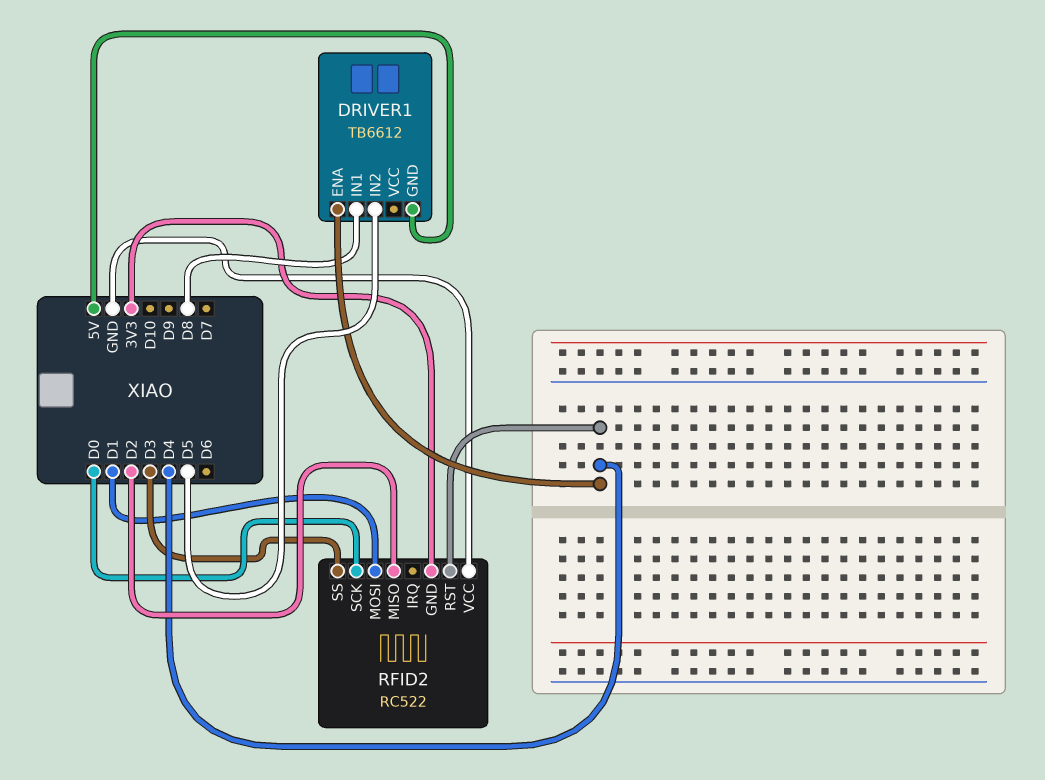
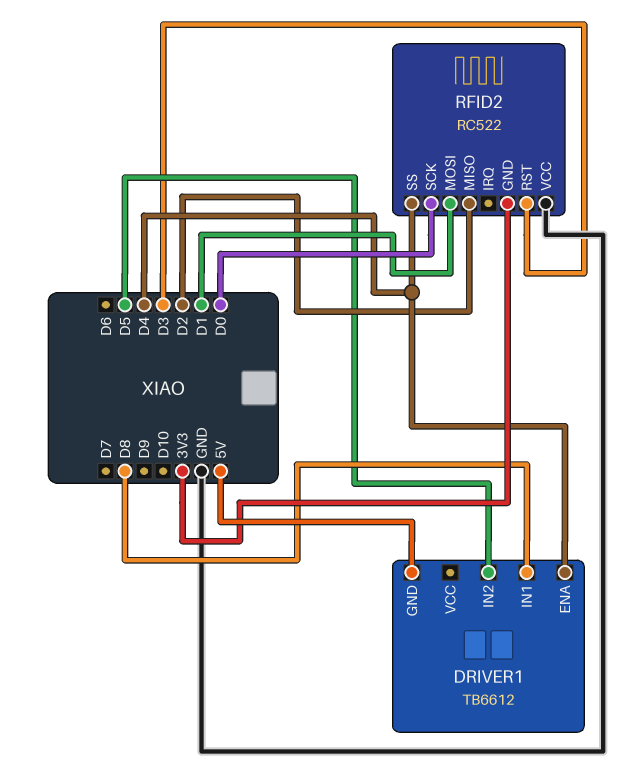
RFID2 pin RST: D4 -> D3
RFID2 pin SS: D3 -> D4

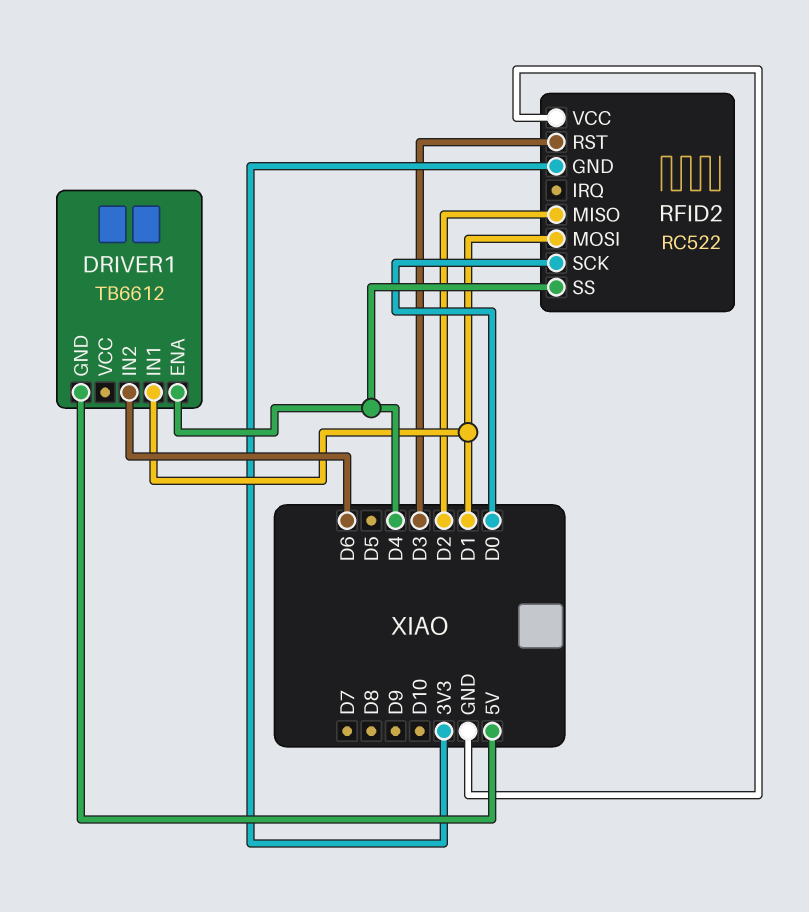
DRIVER1 pin IN1: D8 -> D1
DRIVER1 pin IN2: D5 -> D6

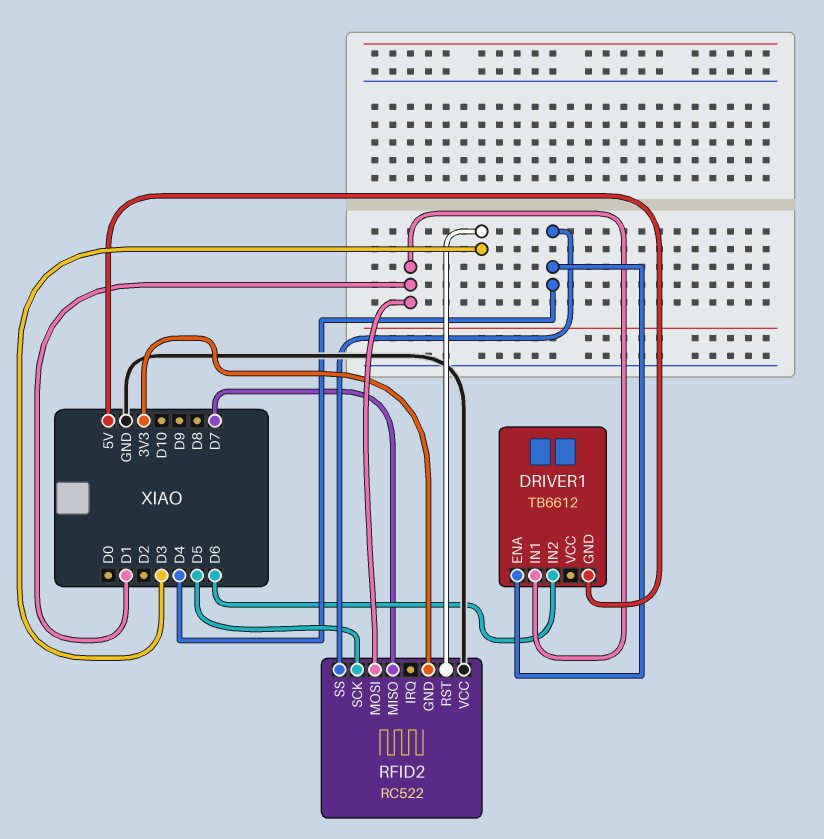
RFID2 pin MISO: D2 -> D7
RFID2 pin SCK: D0 -> D5

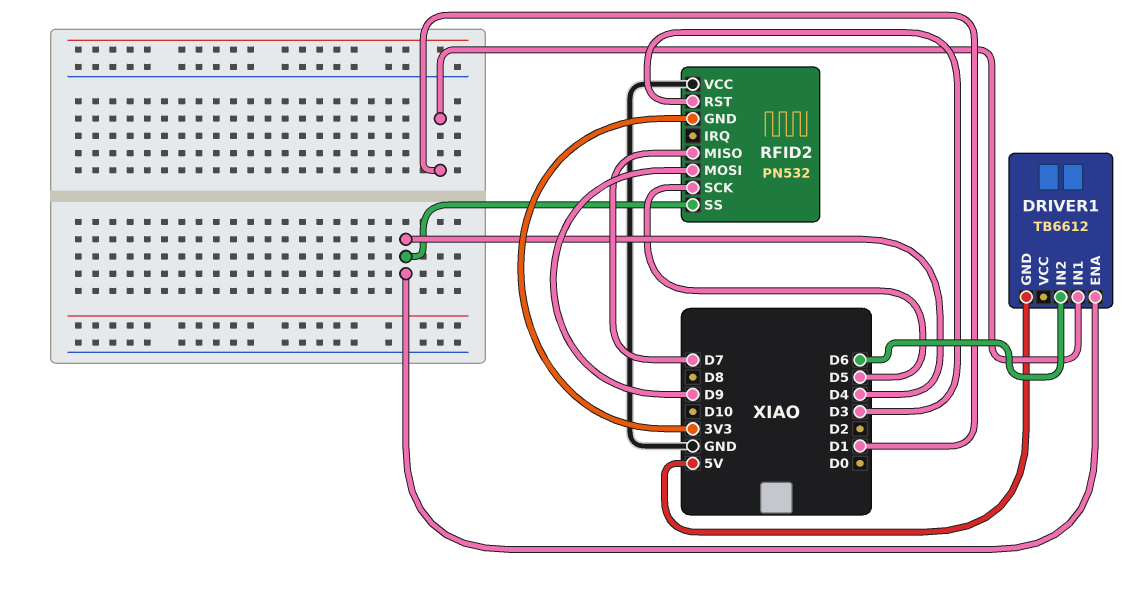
RFID2: RC522 -> PN532
RFID2 pin MOSI: D1 -> D9

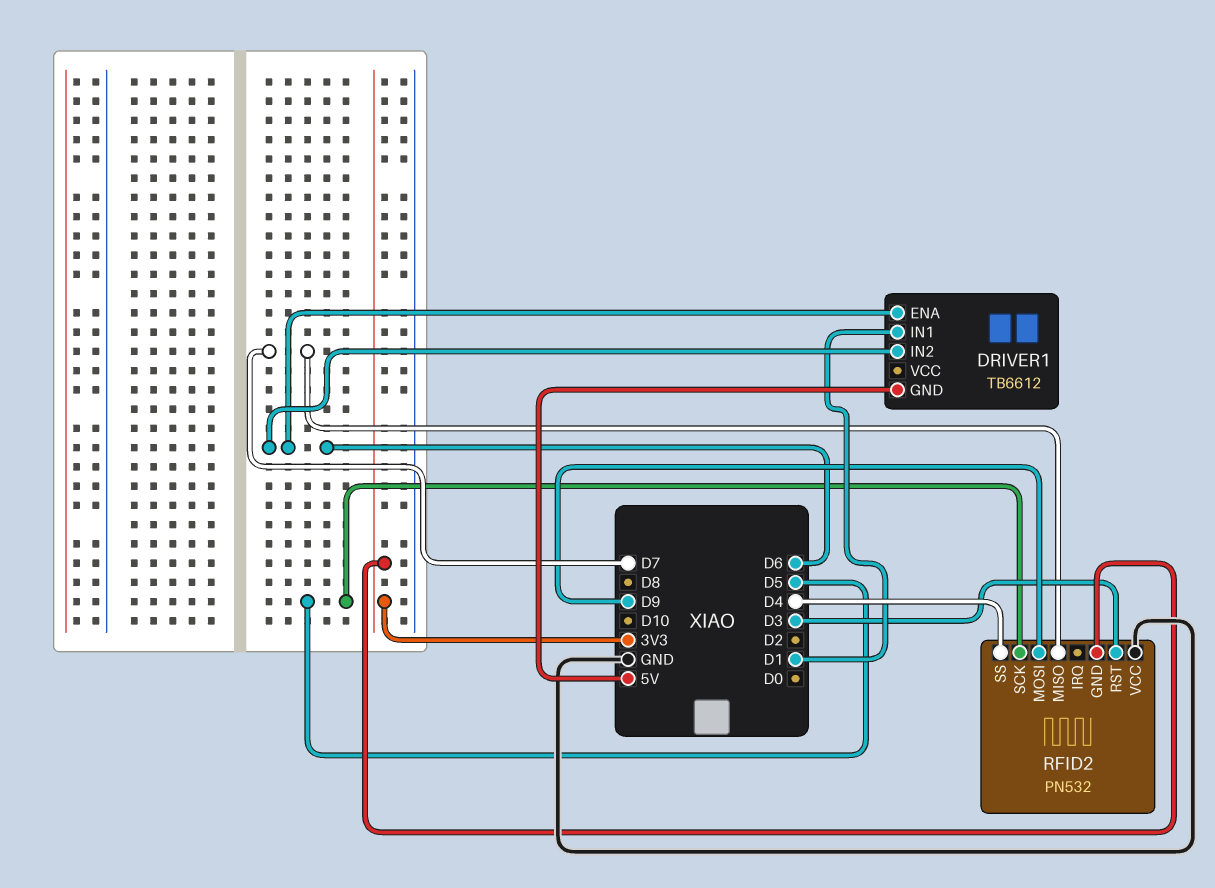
DRIVER1 pin ENA: D4 -> D6

